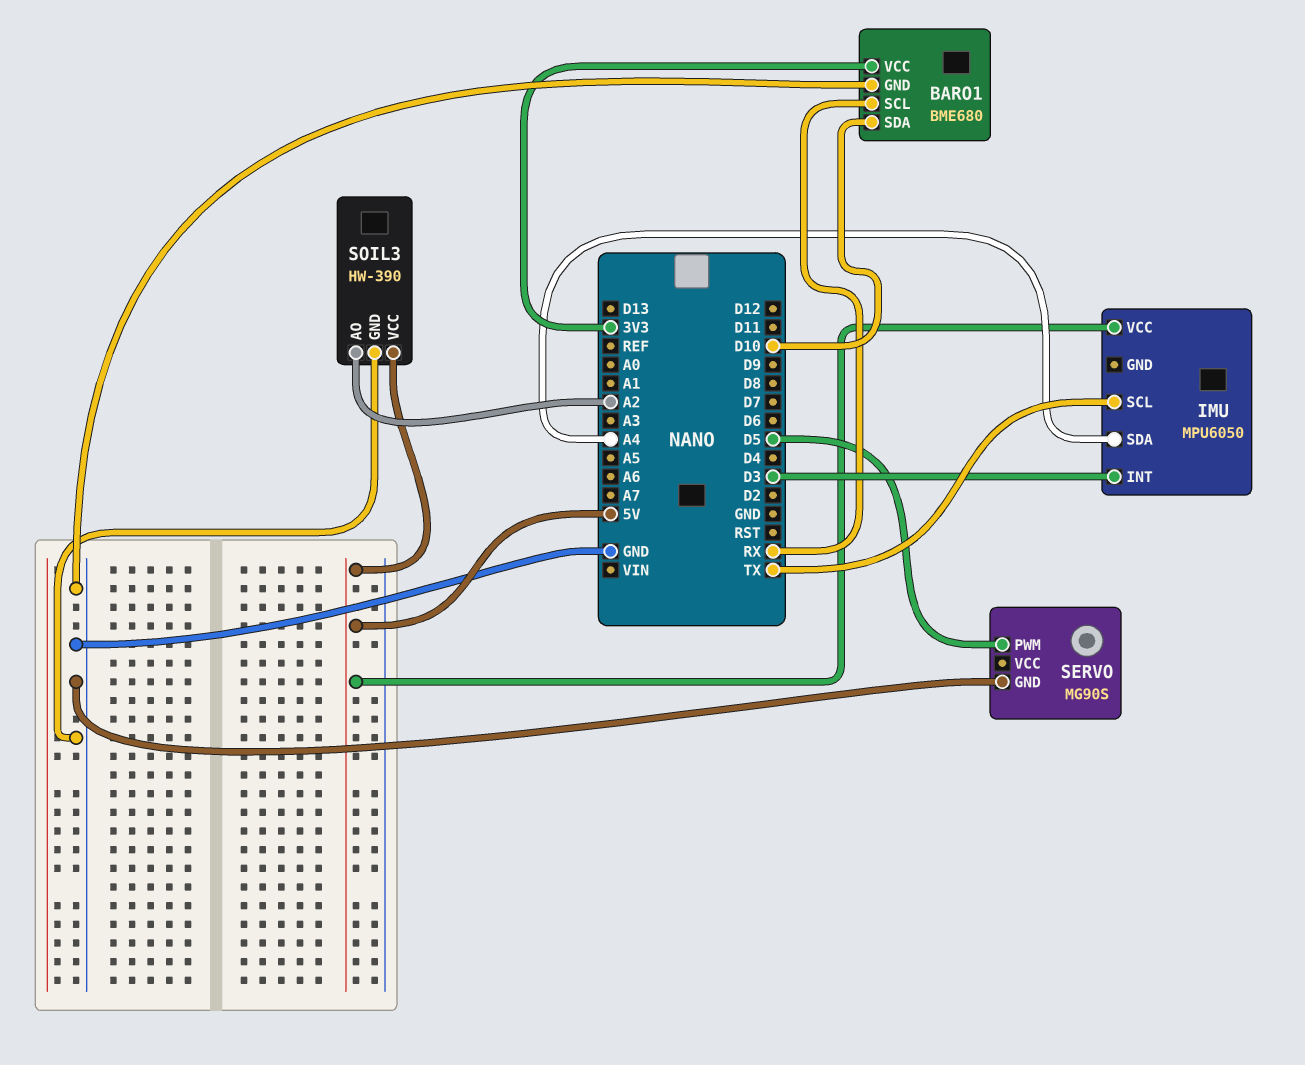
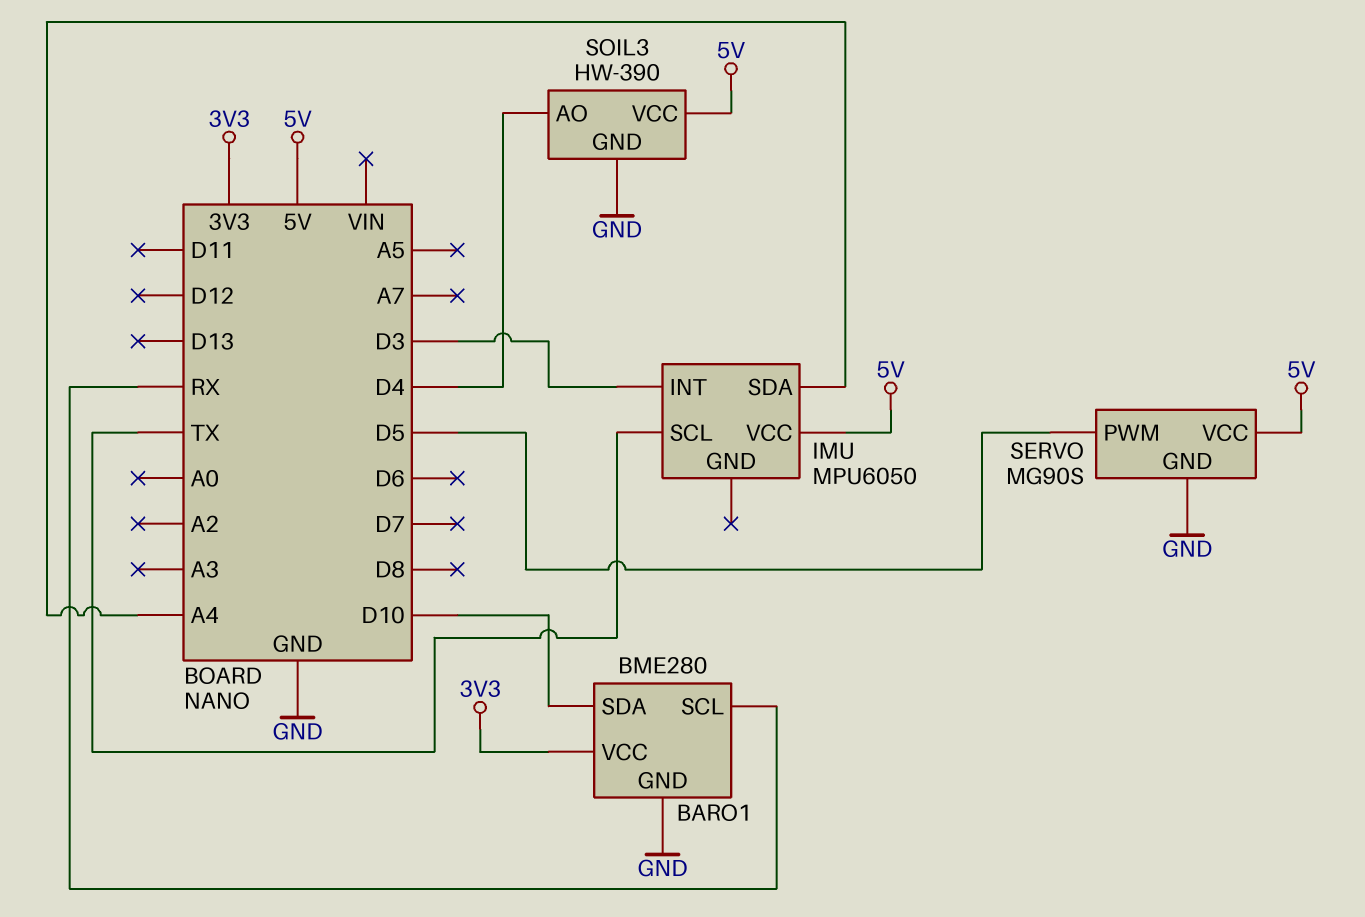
BARO1: BME680 -> BME280
SERVO pin VCC: none -> 5V
SOIL3 pin AO: A2 -> D4

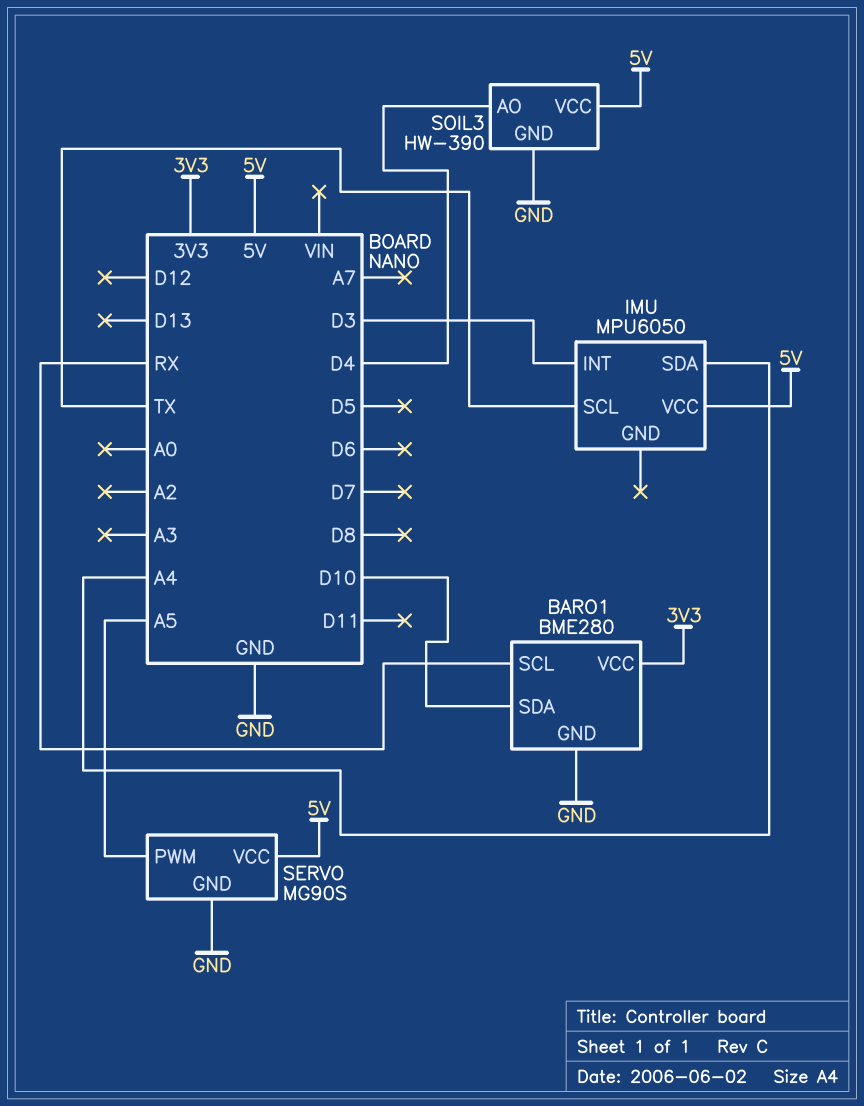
SERVO pin PWM: D5 -> A5

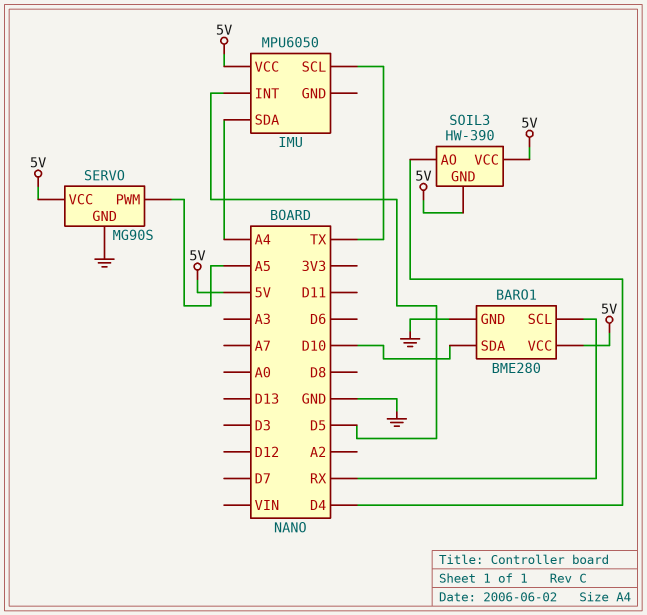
BARO1 pin VCC: 3V3 -> 5V
IMU pin INT: D3 -> D5
SOIL3 pin GND: GND -> 5V

